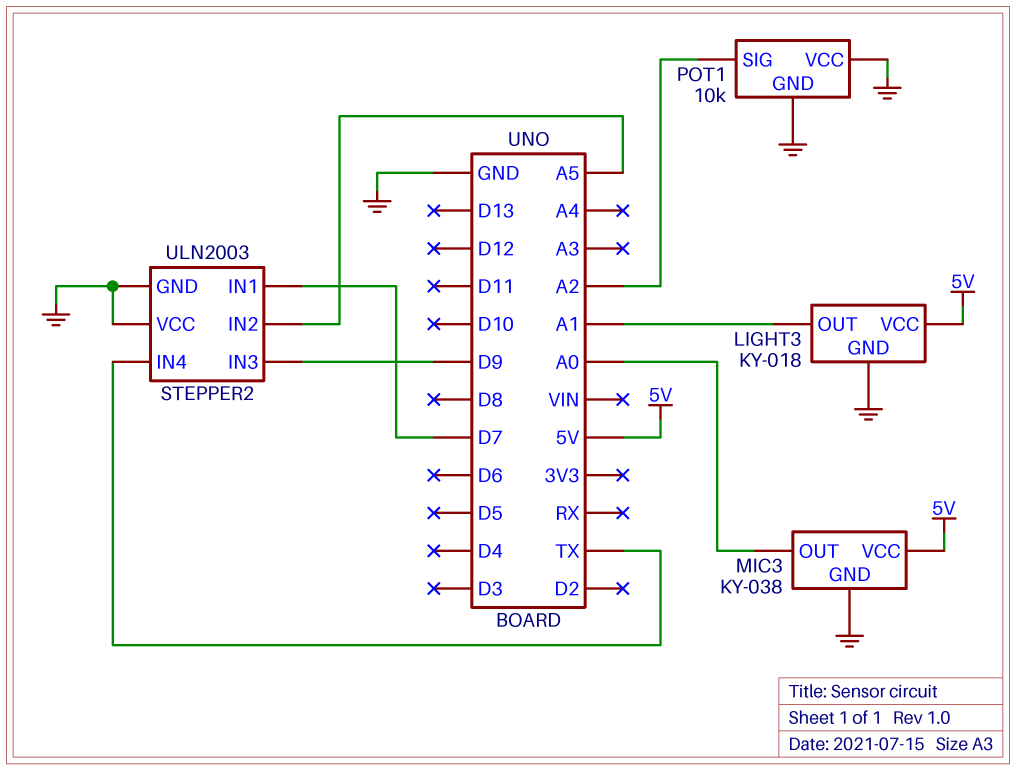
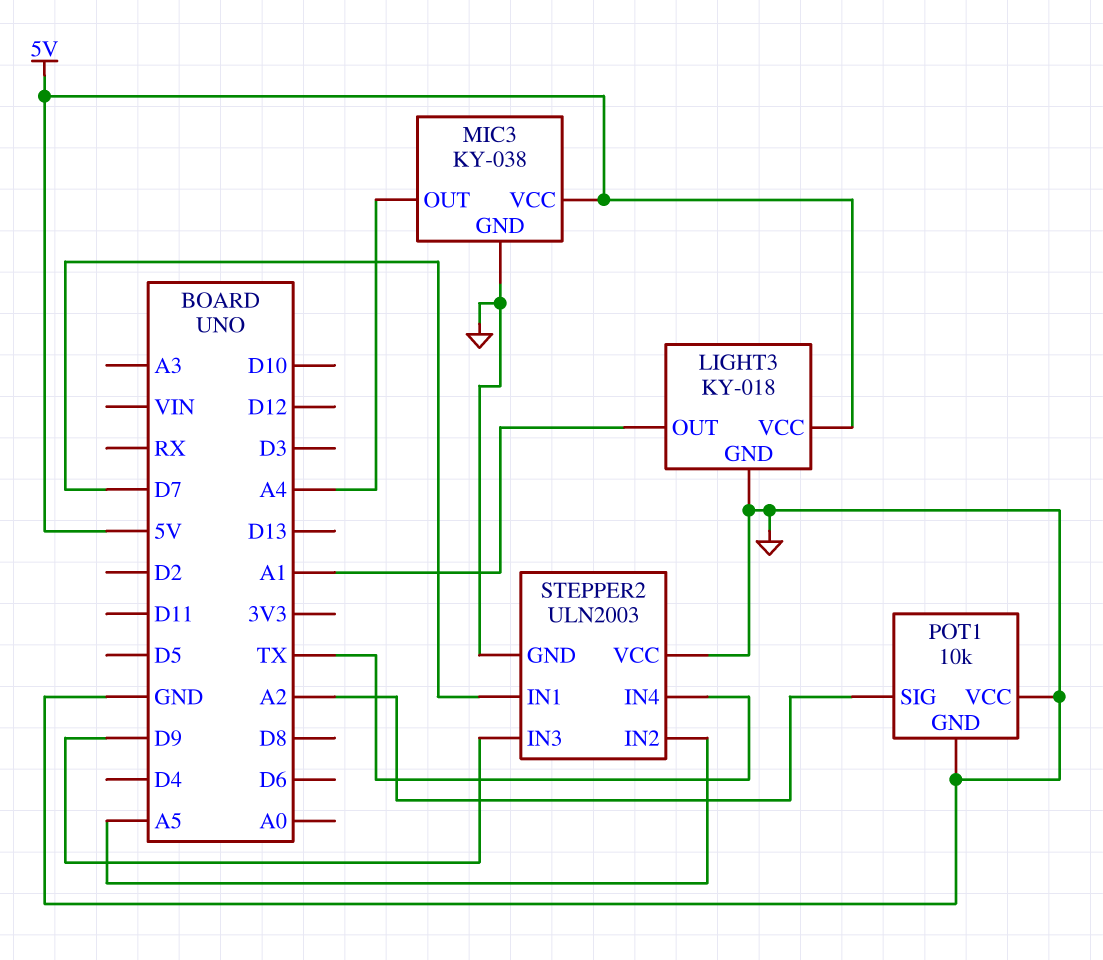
MIC3 pin OUT: A0 -> A4

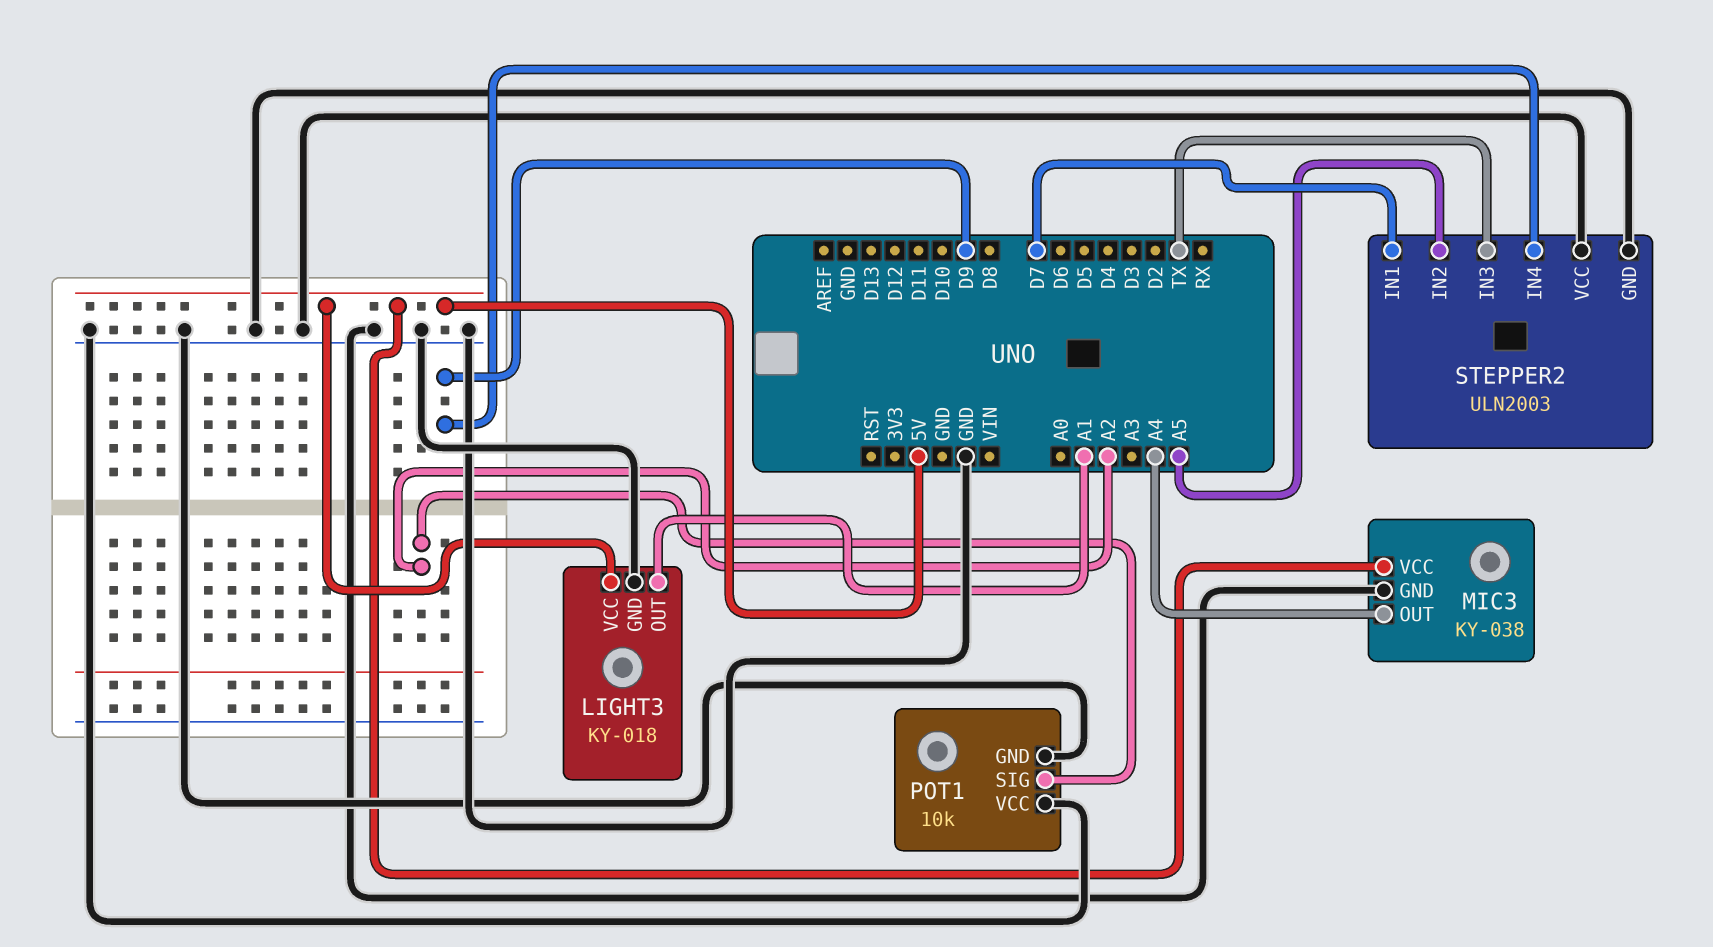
STEPPER2 pin IN3: D9 -> TX
STEPPER2 pin IN4: TX -> D9

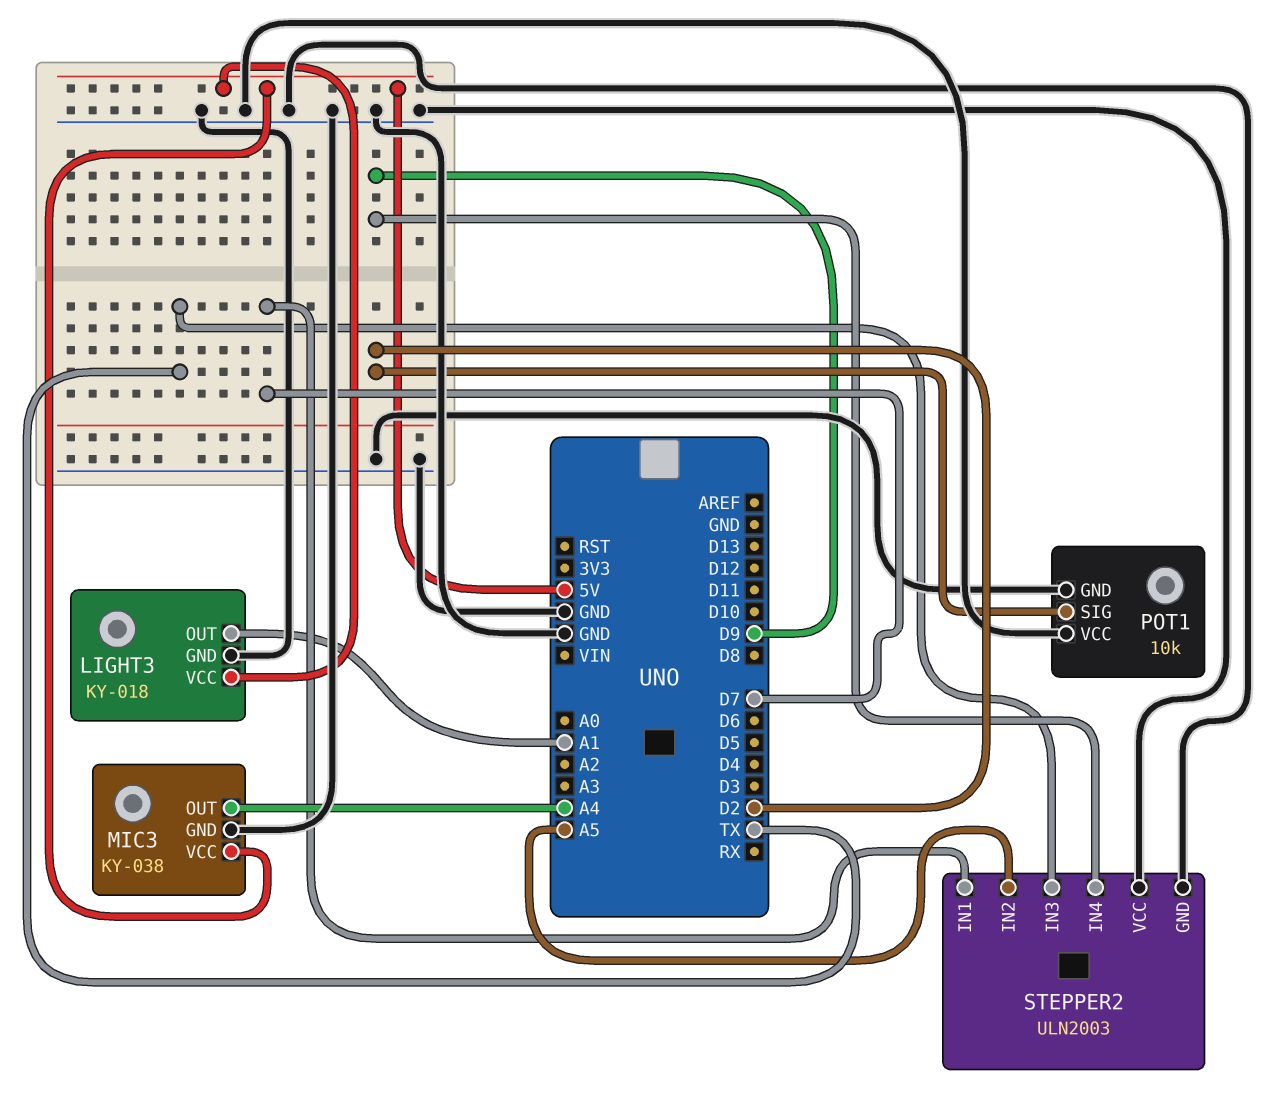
POT1 pin SIG: A2 -> D2

